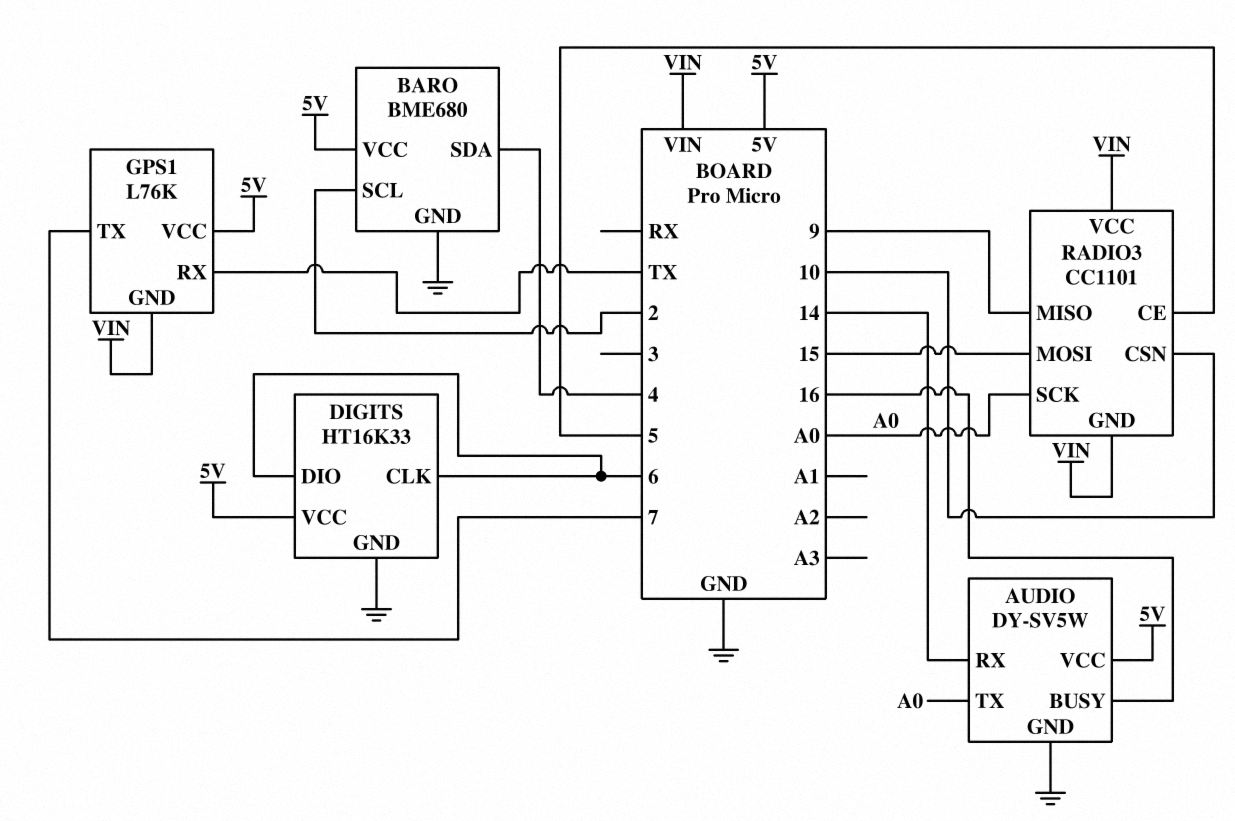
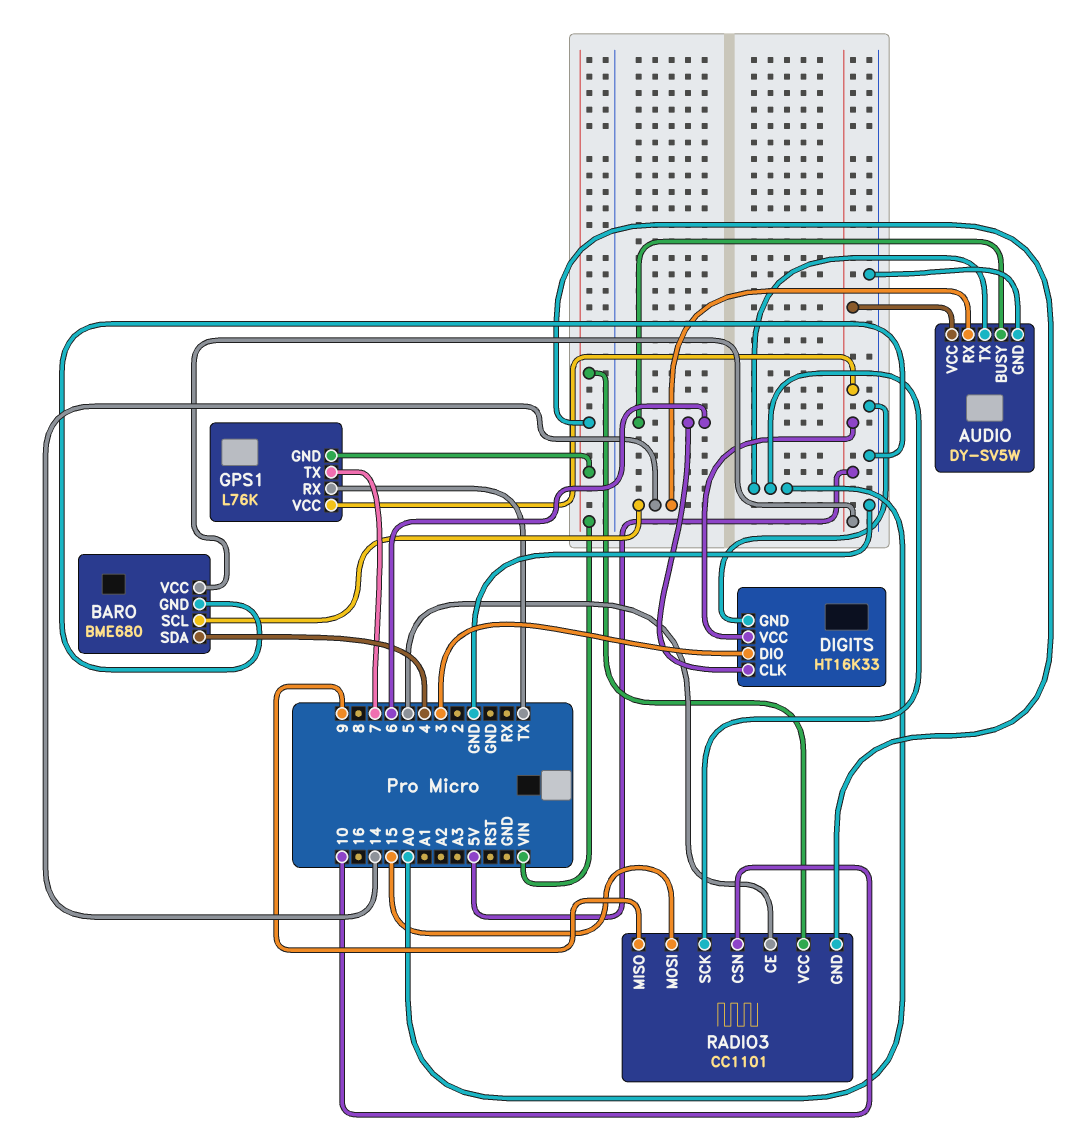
AUDIO pin BUSY: 16 -> 6
BARO pin SCL: 2 -> 14
DIGITS pin DIO: 6 -> 3

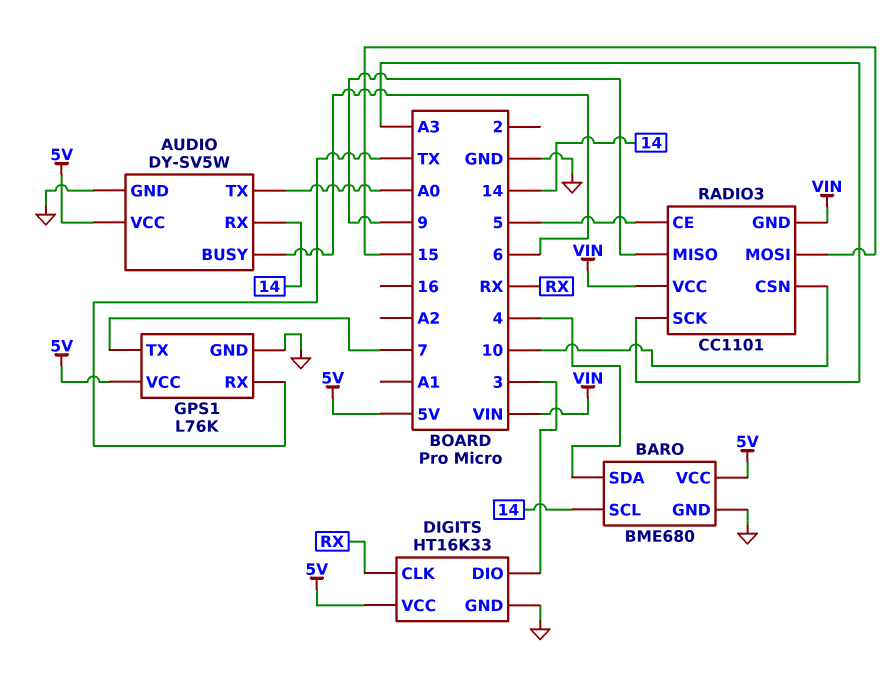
DIGITS pin CLK: 6 -> RX
GPS1 pin GND: VIN -> GND
RADIO3 pin SCK: A0 -> A3

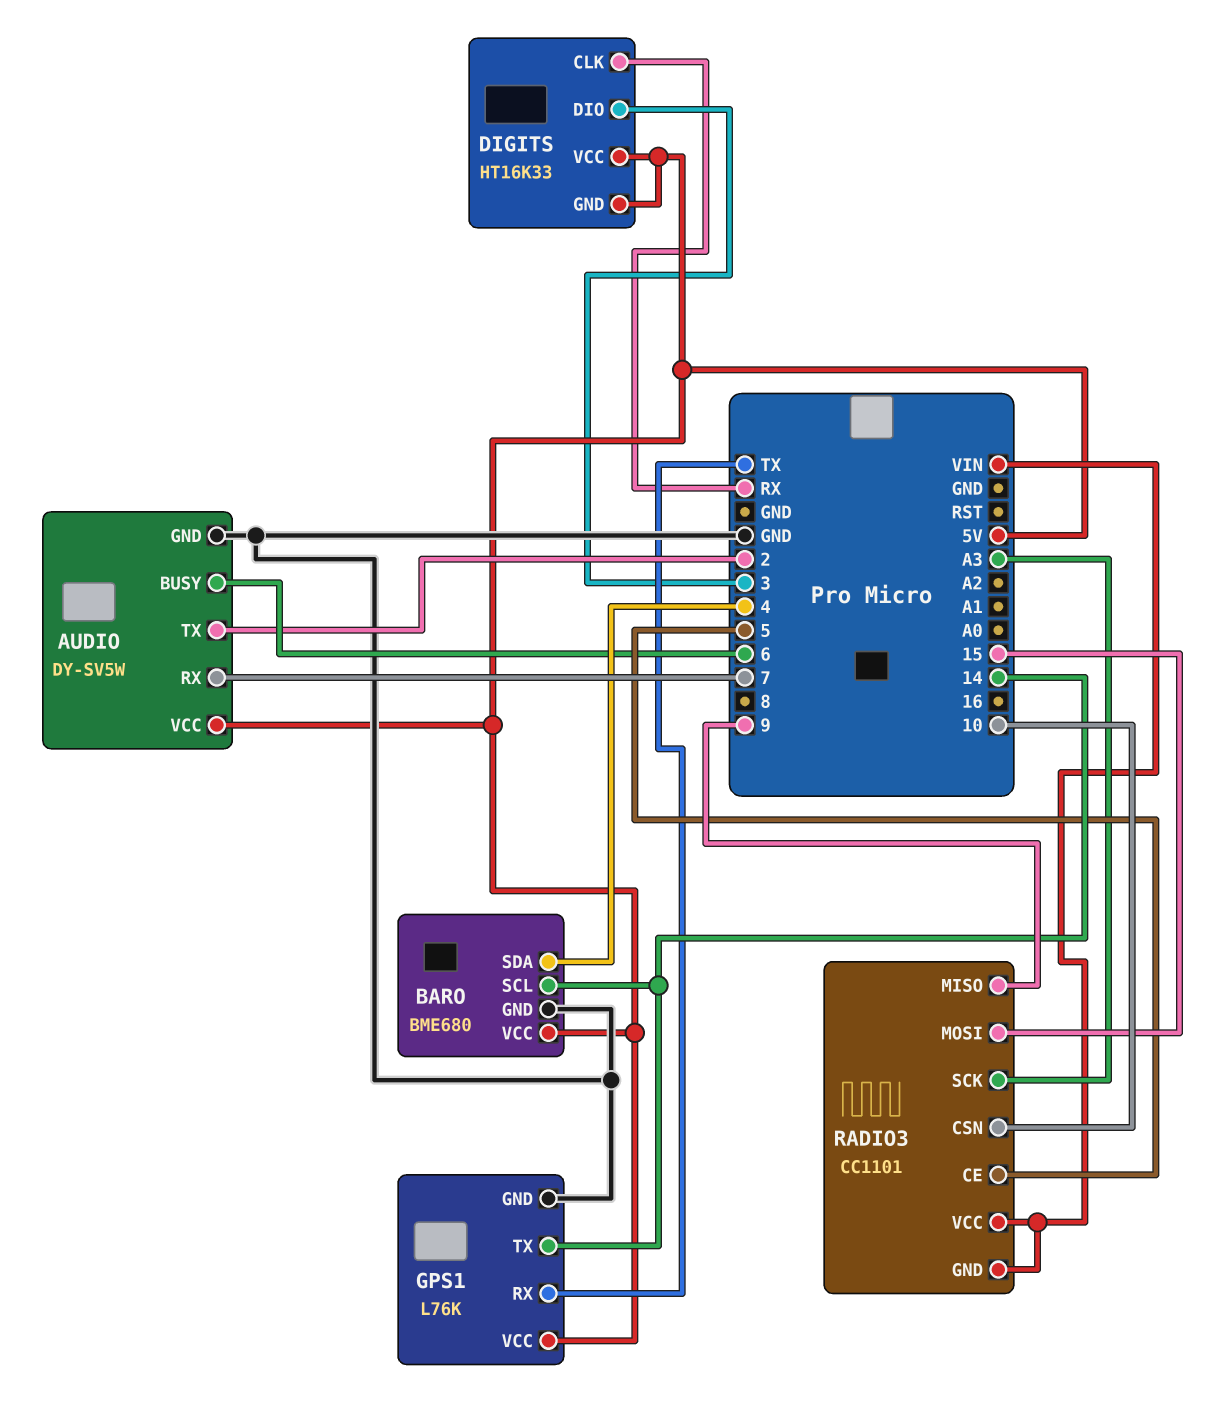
AUDIO pin RX: 14 -> 7
AUDIO pin TX: A0 -> 2
DIGITS pin GND: GND -> 5V
GPS1 pin TX: 7 -> 14

